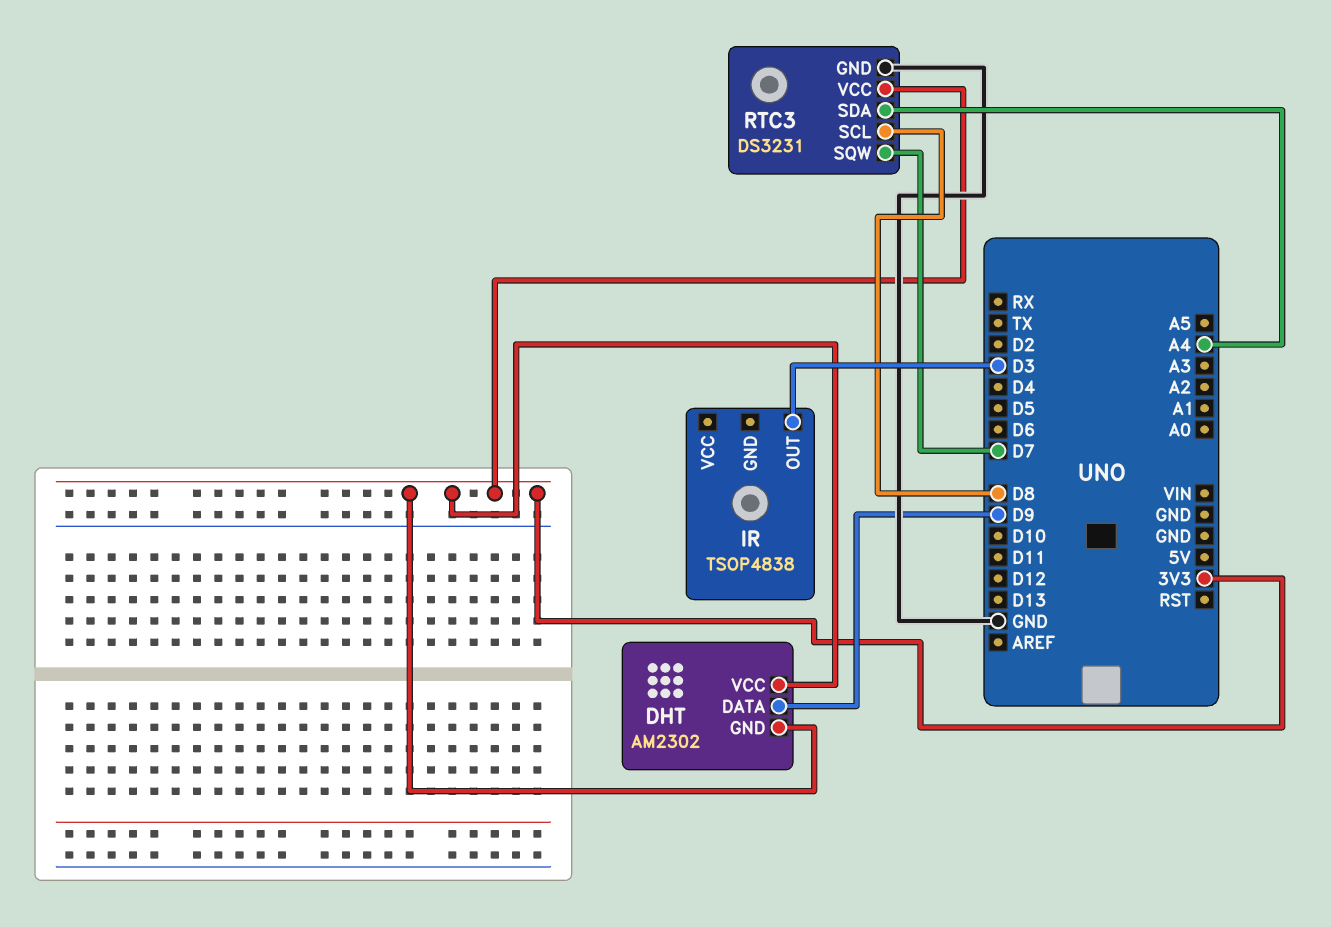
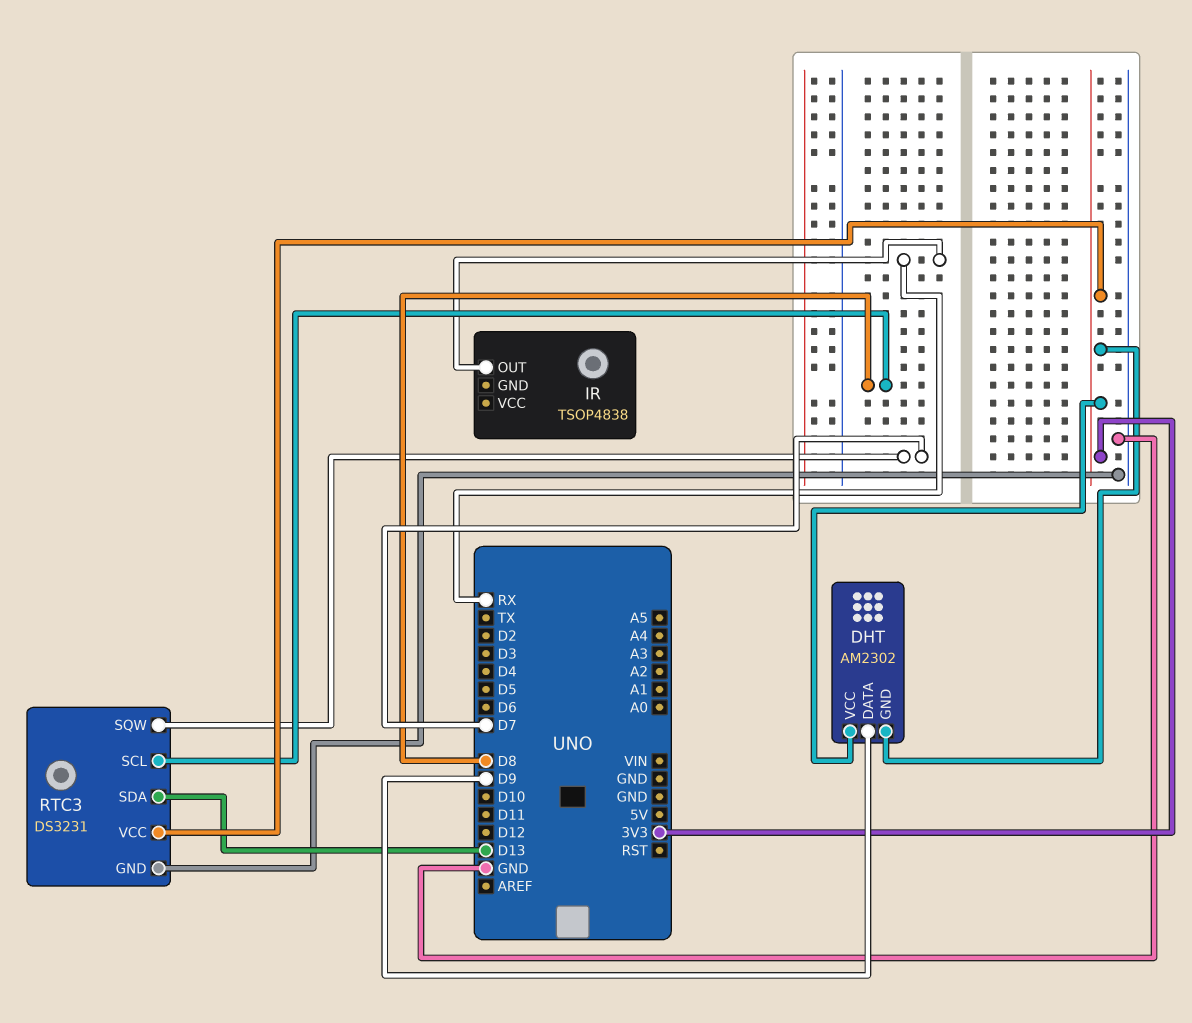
IR pin OUT: D3 -> RX
RTC3 pin SDA: A4 -> D13

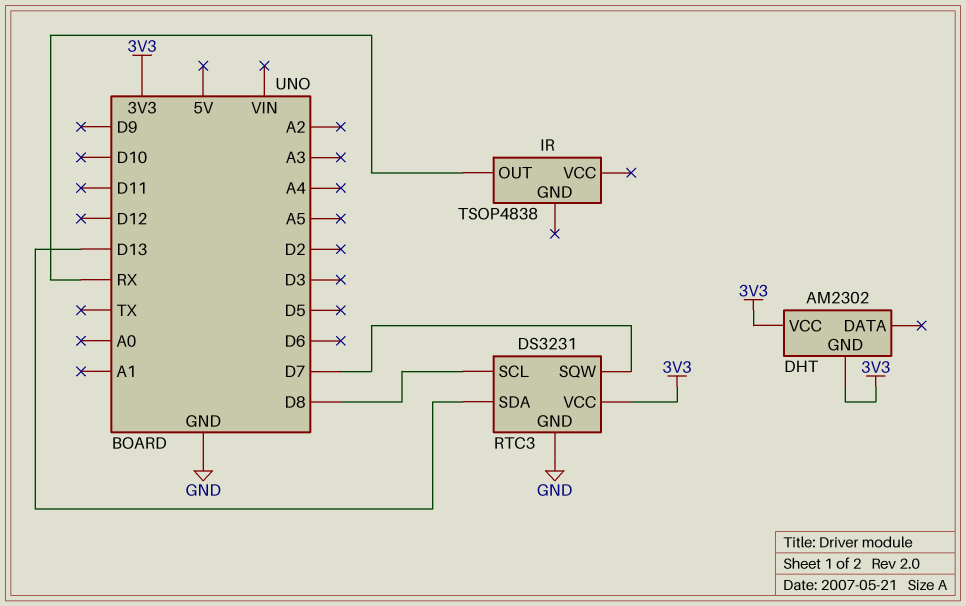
DHT pin DATA: D9 -> none

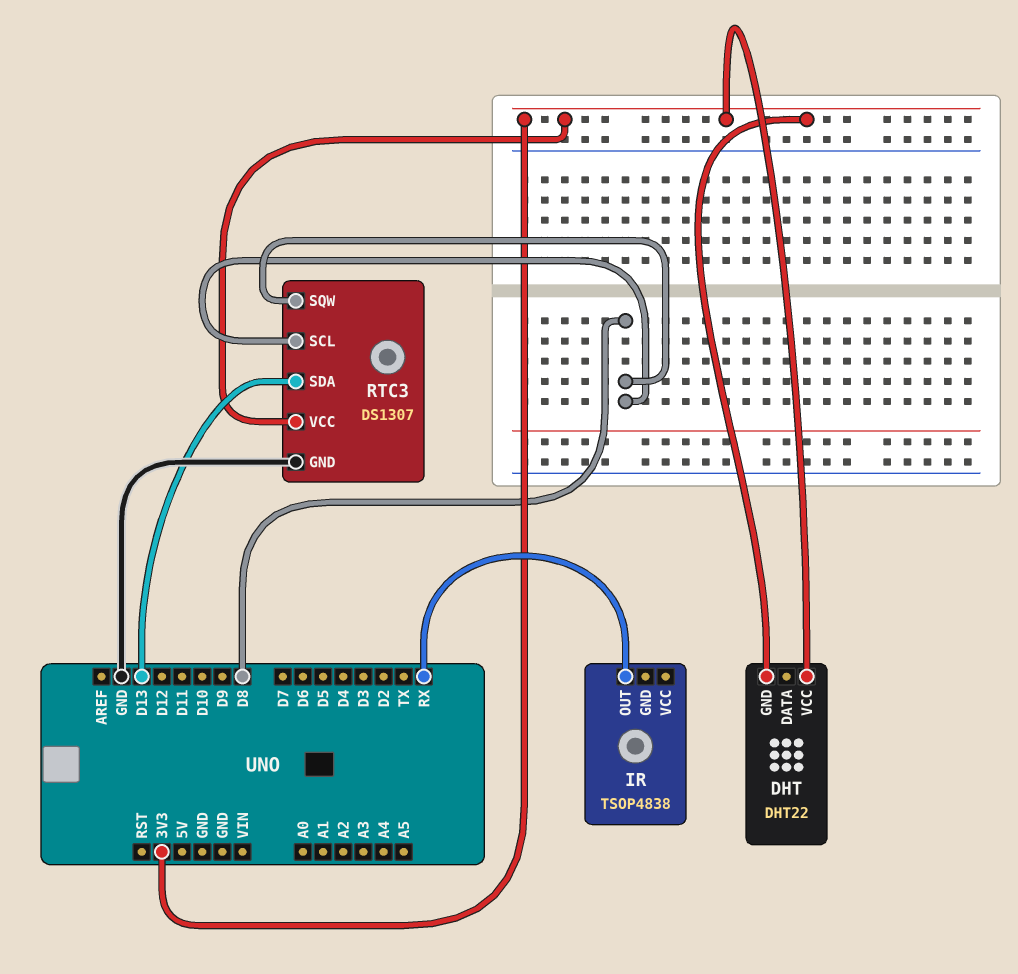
DHT: AM2302 -> DHT22
RTC3: DS3231 -> DS1307
RTC3 pin SQW: D7 -> D8

